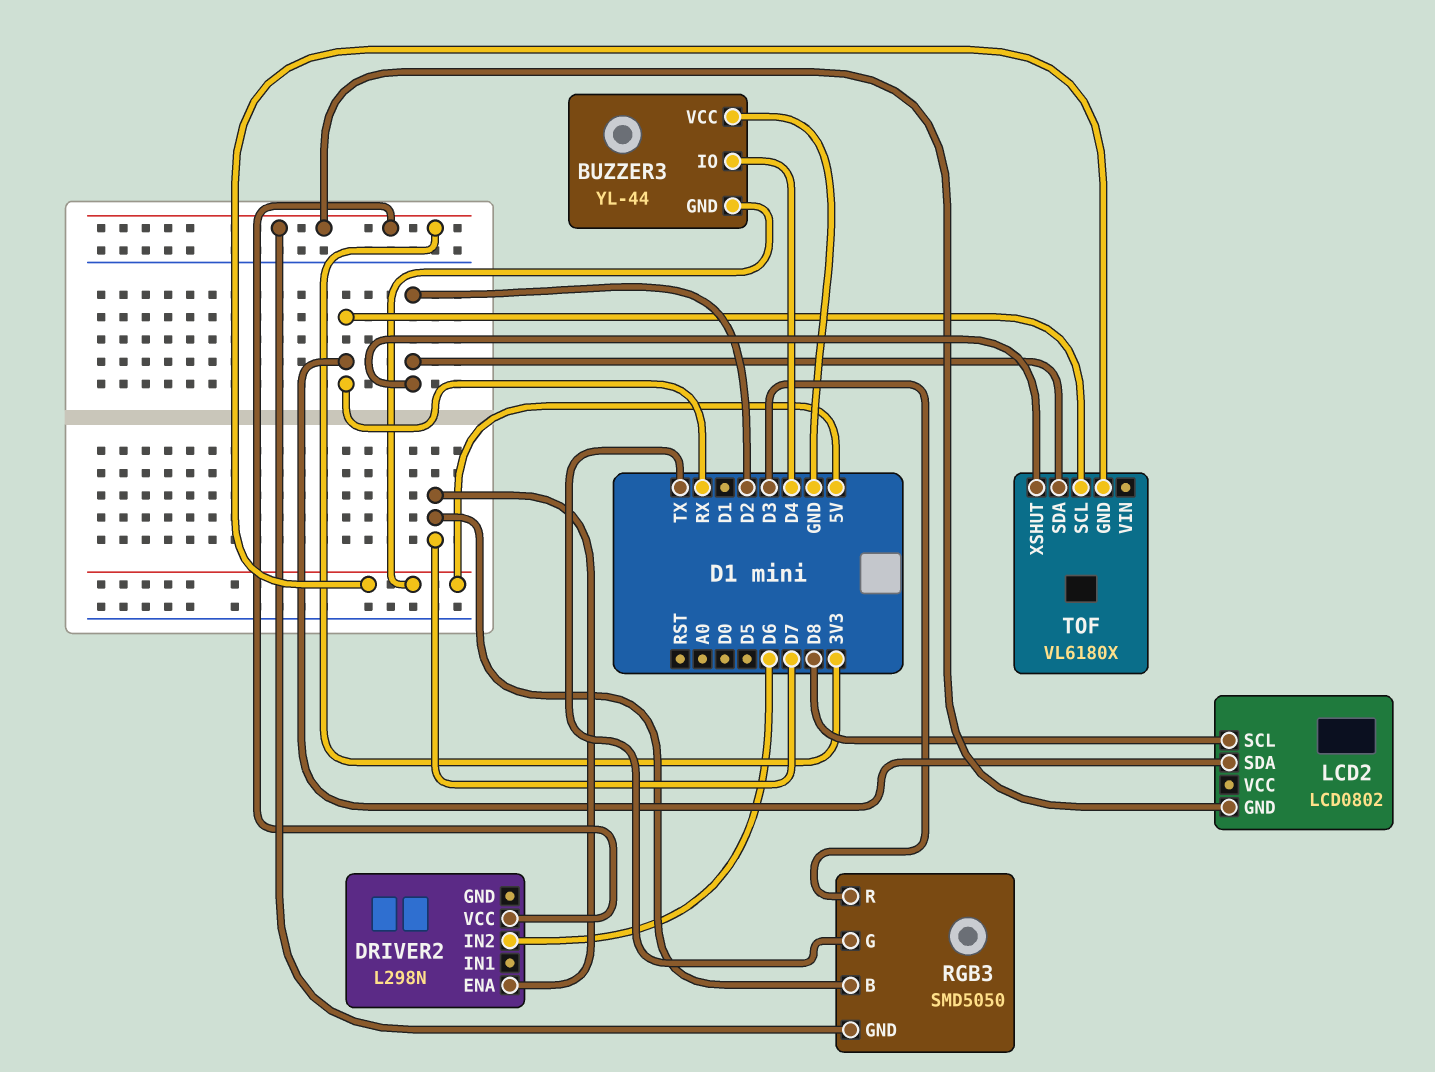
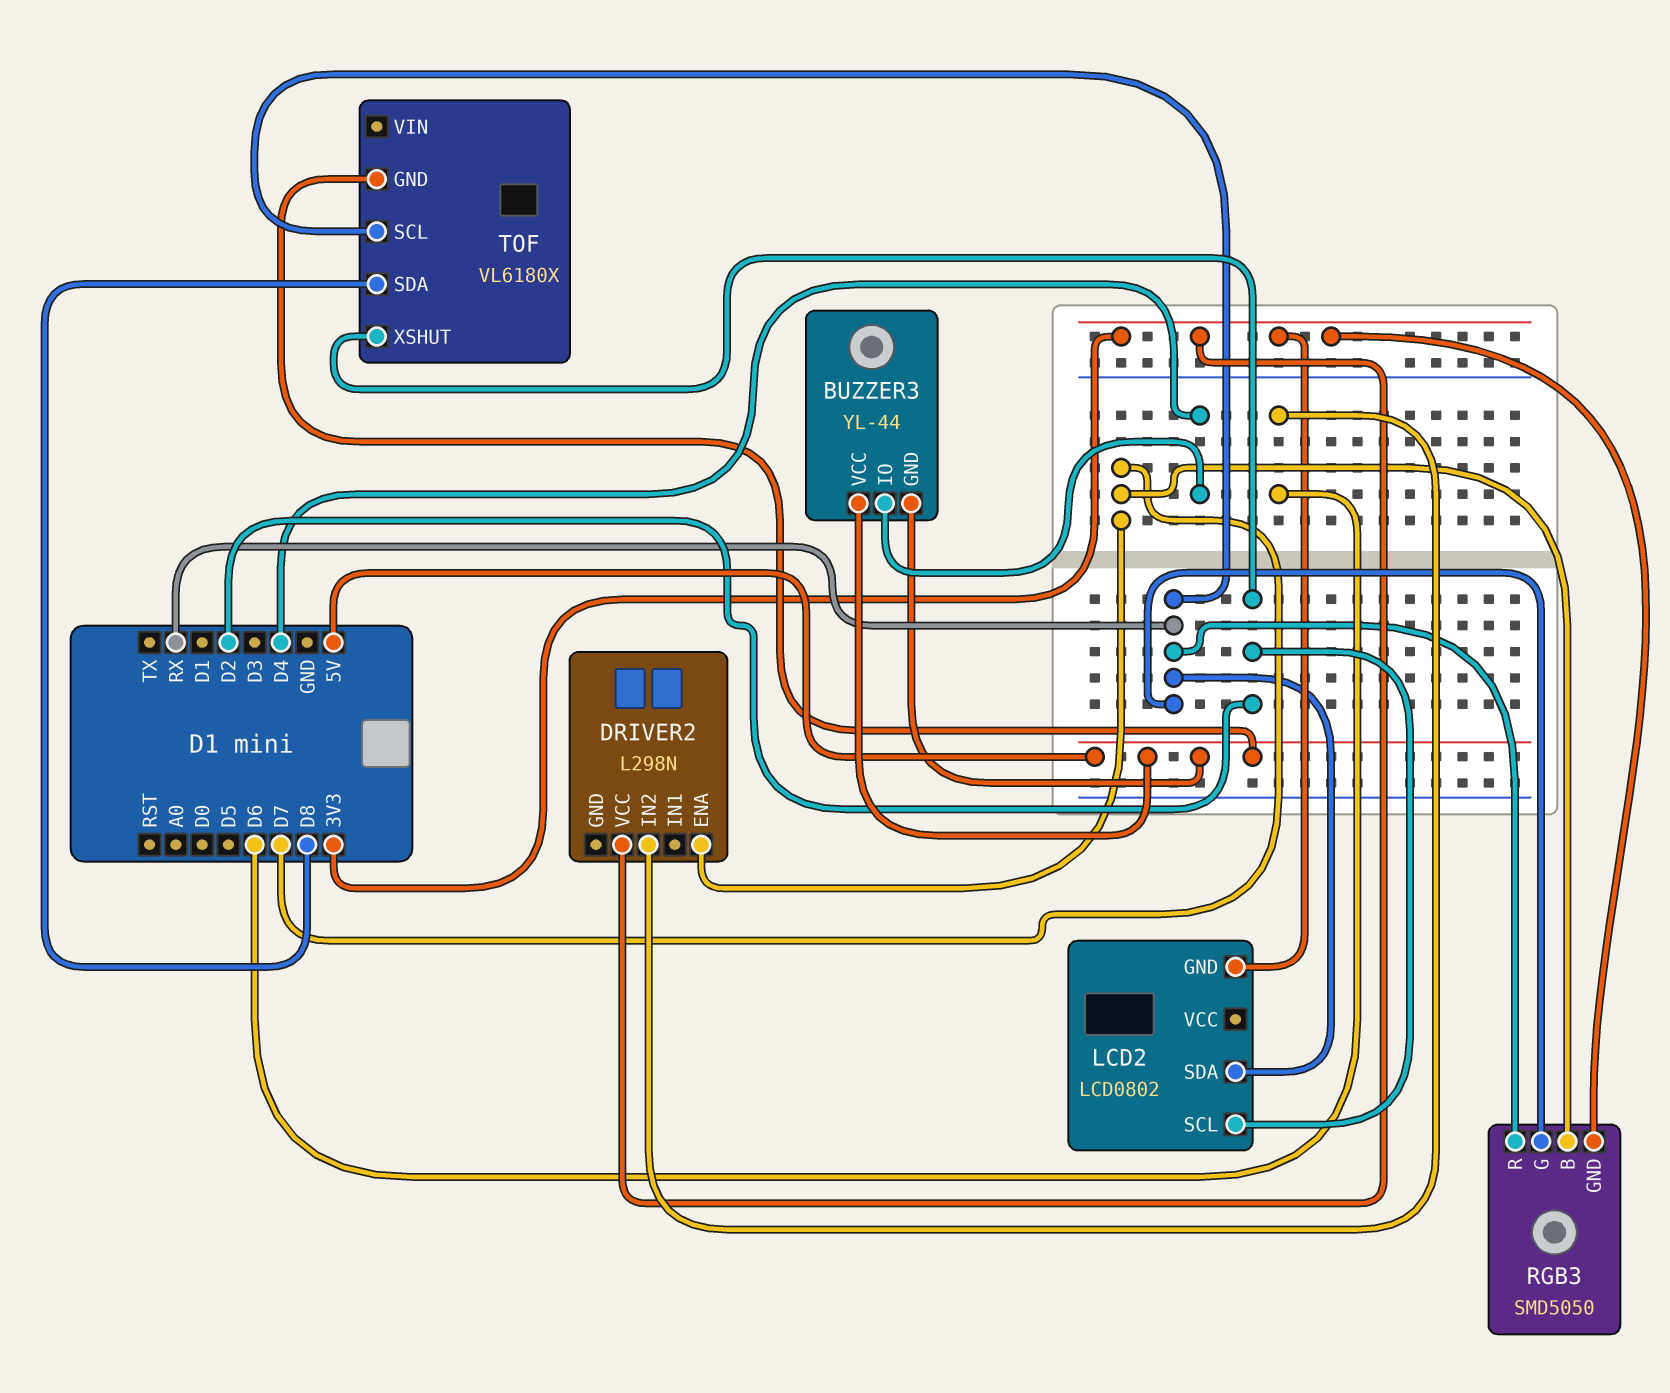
BUZZER3 pin VCC: GND -> 5V
LCD2 pin SCL: D8 -> D2
RGB3 pin G: TX -> RX
RGB3 pin R: D3 -> RX
TOF pin SDA: D2 -> D8

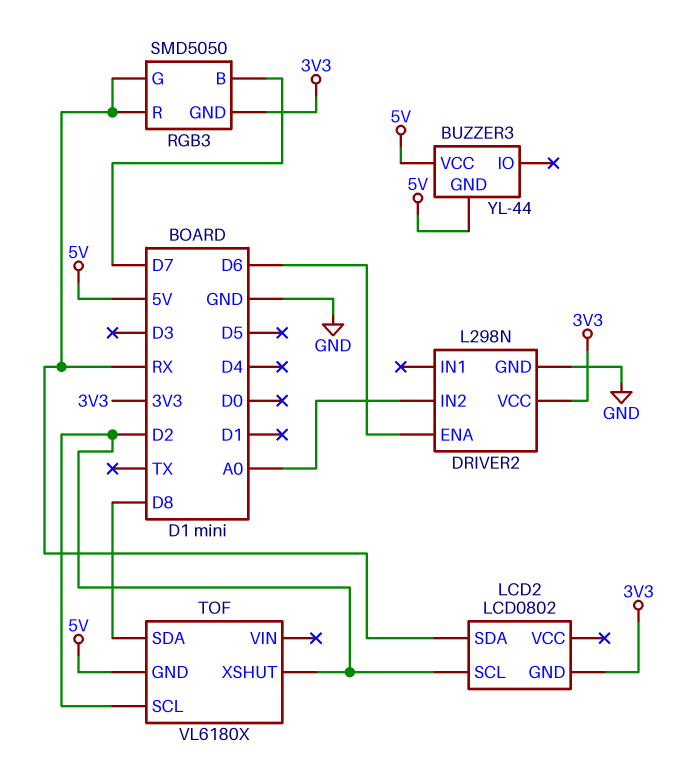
BUZZER3 pin IO: D4 -> none
DRIVER2 pin ENA: D7 -> D6
DRIVER2 pin GND: none -> GND
DRIVER2 pin IN2: D6 -> A0
TOF pin SCL: RX -> D2

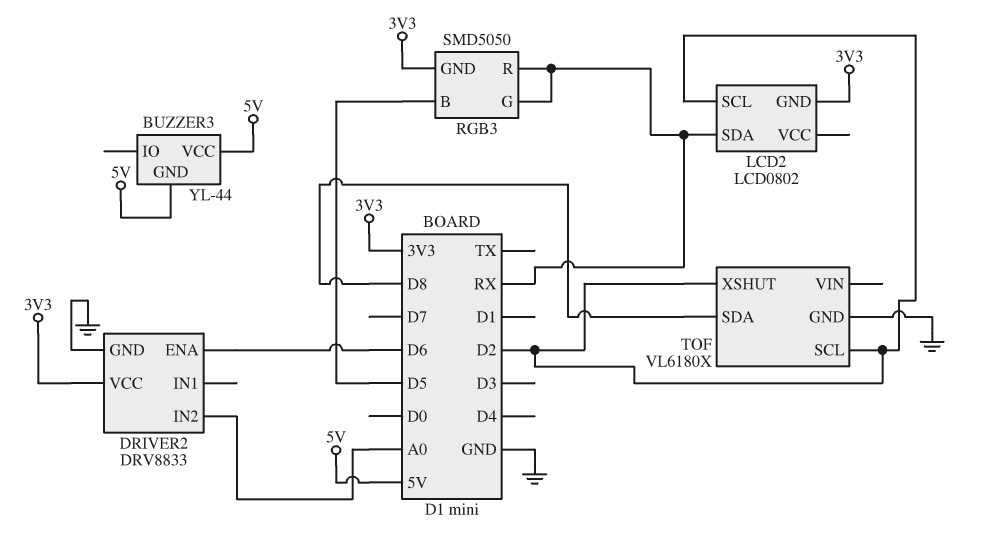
DRIVER2: L298N -> DRV8833
RGB3 pin B: D7 -> D5
TOF pin GND: 5V -> GND

